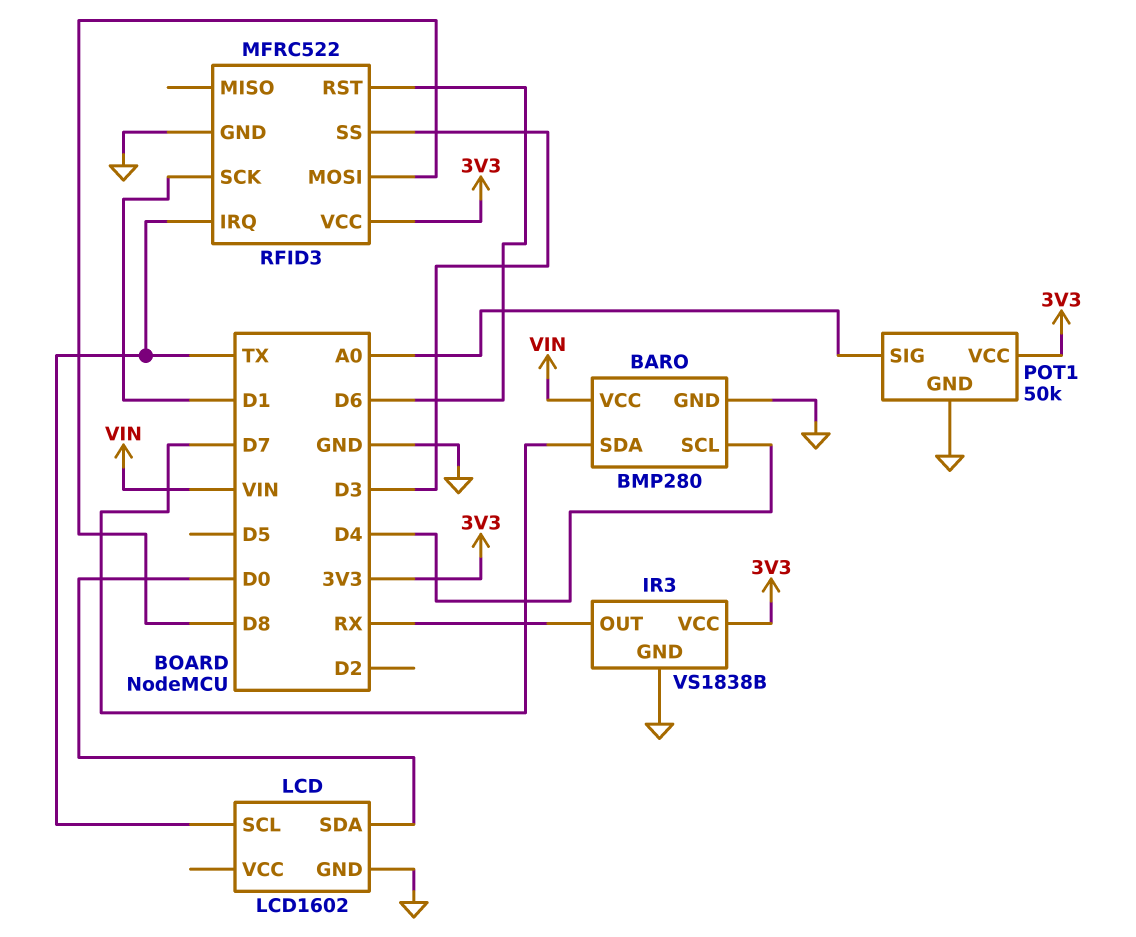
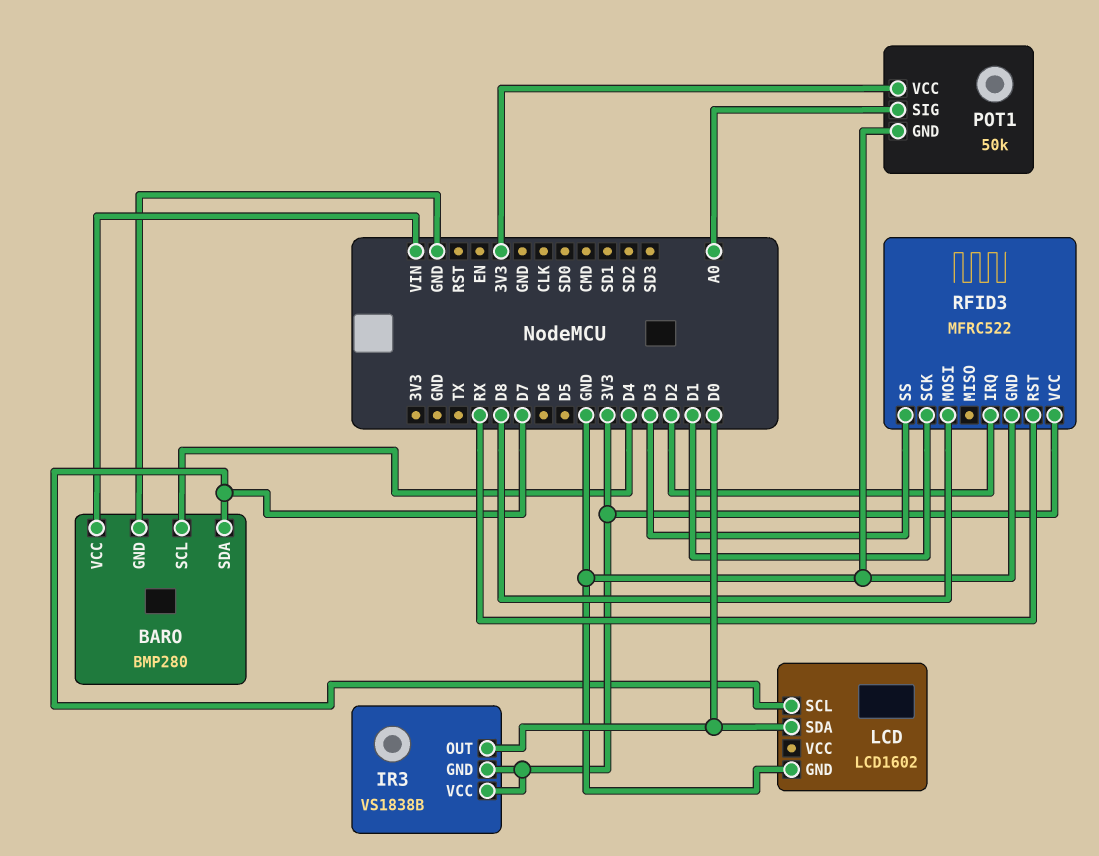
IR3 pin GND: GND -> 3V3
IR3 pin OUT: RX -> D0
LCD pin SCL: TX -> D7
RFID3 pin IRQ: TX -> D2
RFID3 pin RST: D6 -> RX

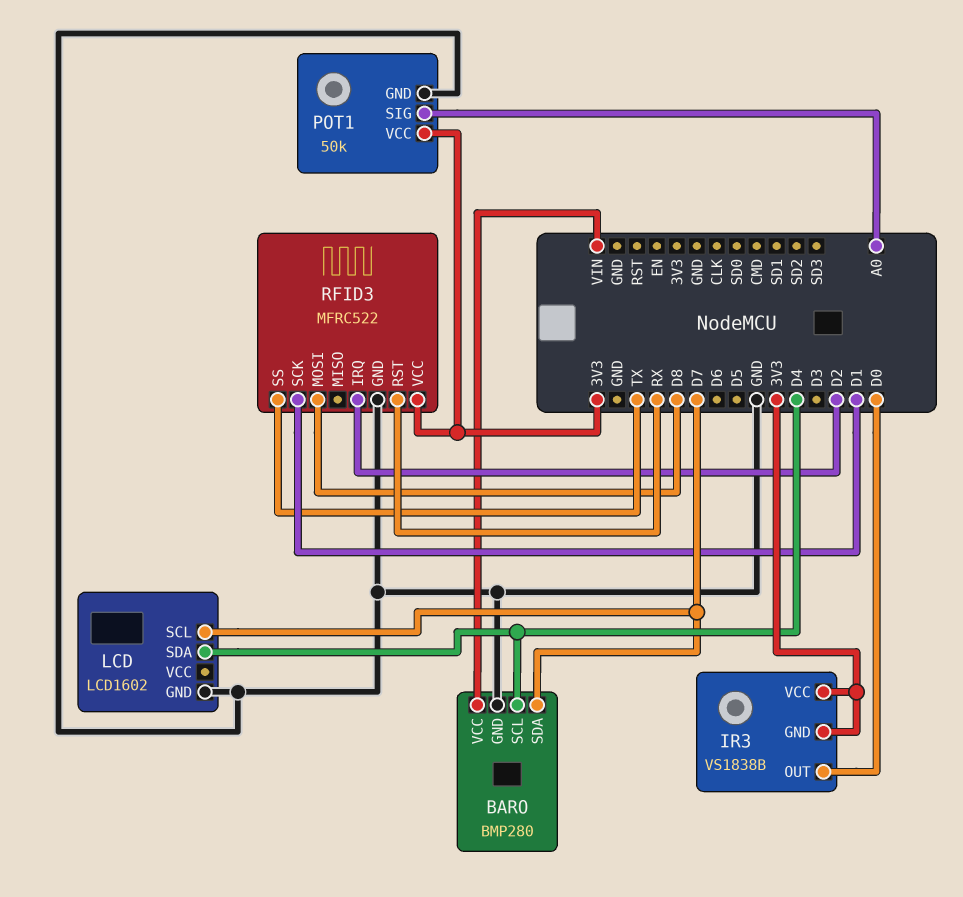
LCD pin SDA: D0 -> D4
RFID3 pin SS: D3 -> TX

